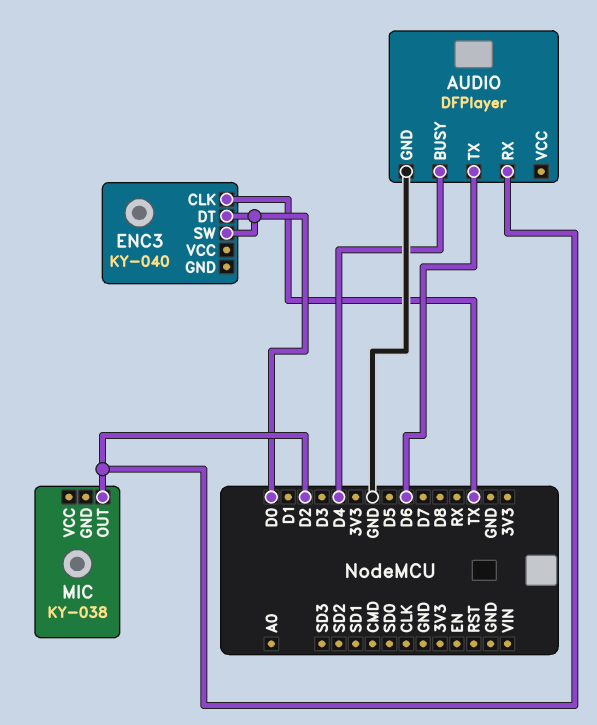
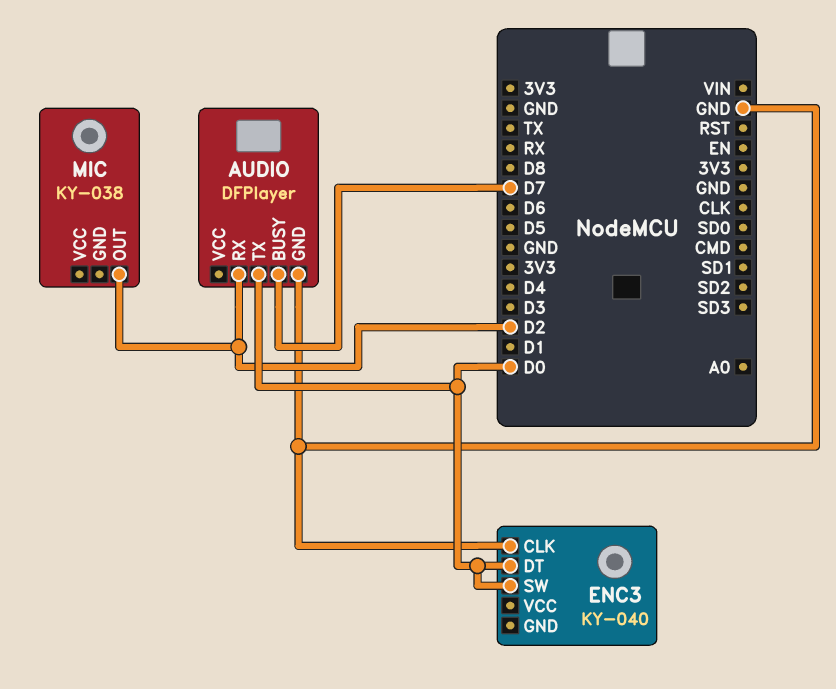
AUDIO pin BUSY: D4 -> D7
AUDIO pin TX: D6 -> D0
ENC3 pin CLK: TX -> GND

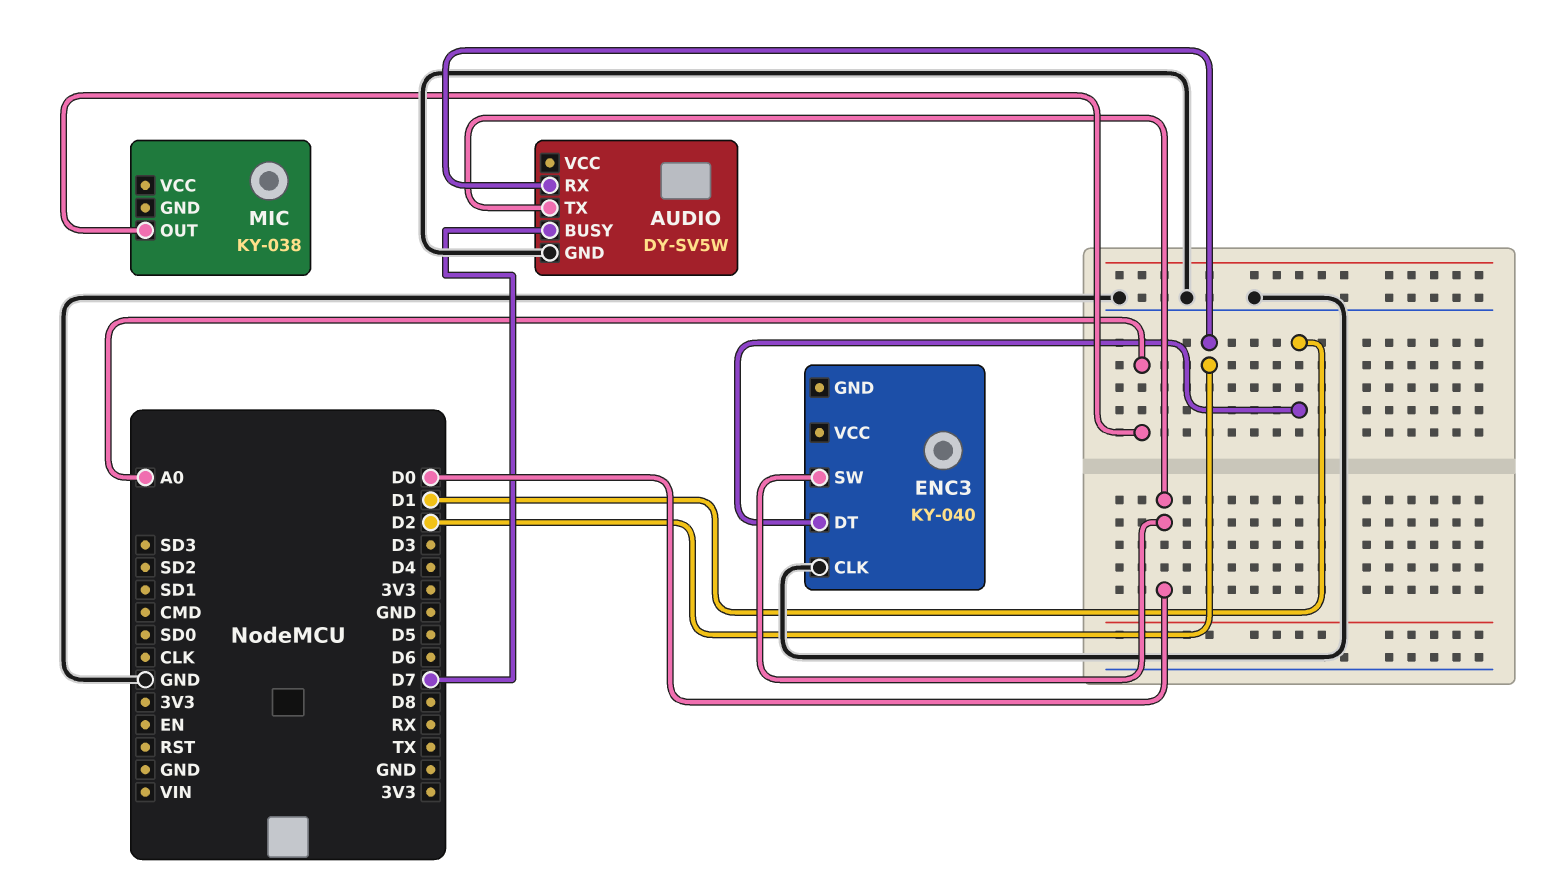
AUDIO: DFPlayer -> DY-SV5W
ENC3 pin DT: D0 -> D1
MIC pin OUT: D2 -> A0

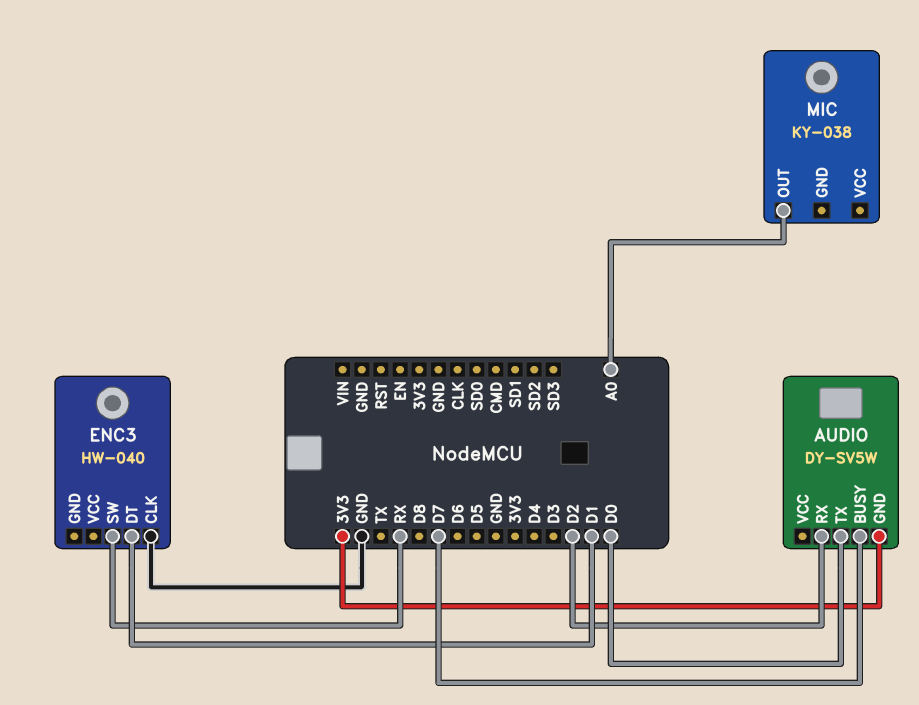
AUDIO pin GND: GND -> 3V3
ENC3: KY-040 -> HW-040
ENC3 pin SW: D0 -> RX

